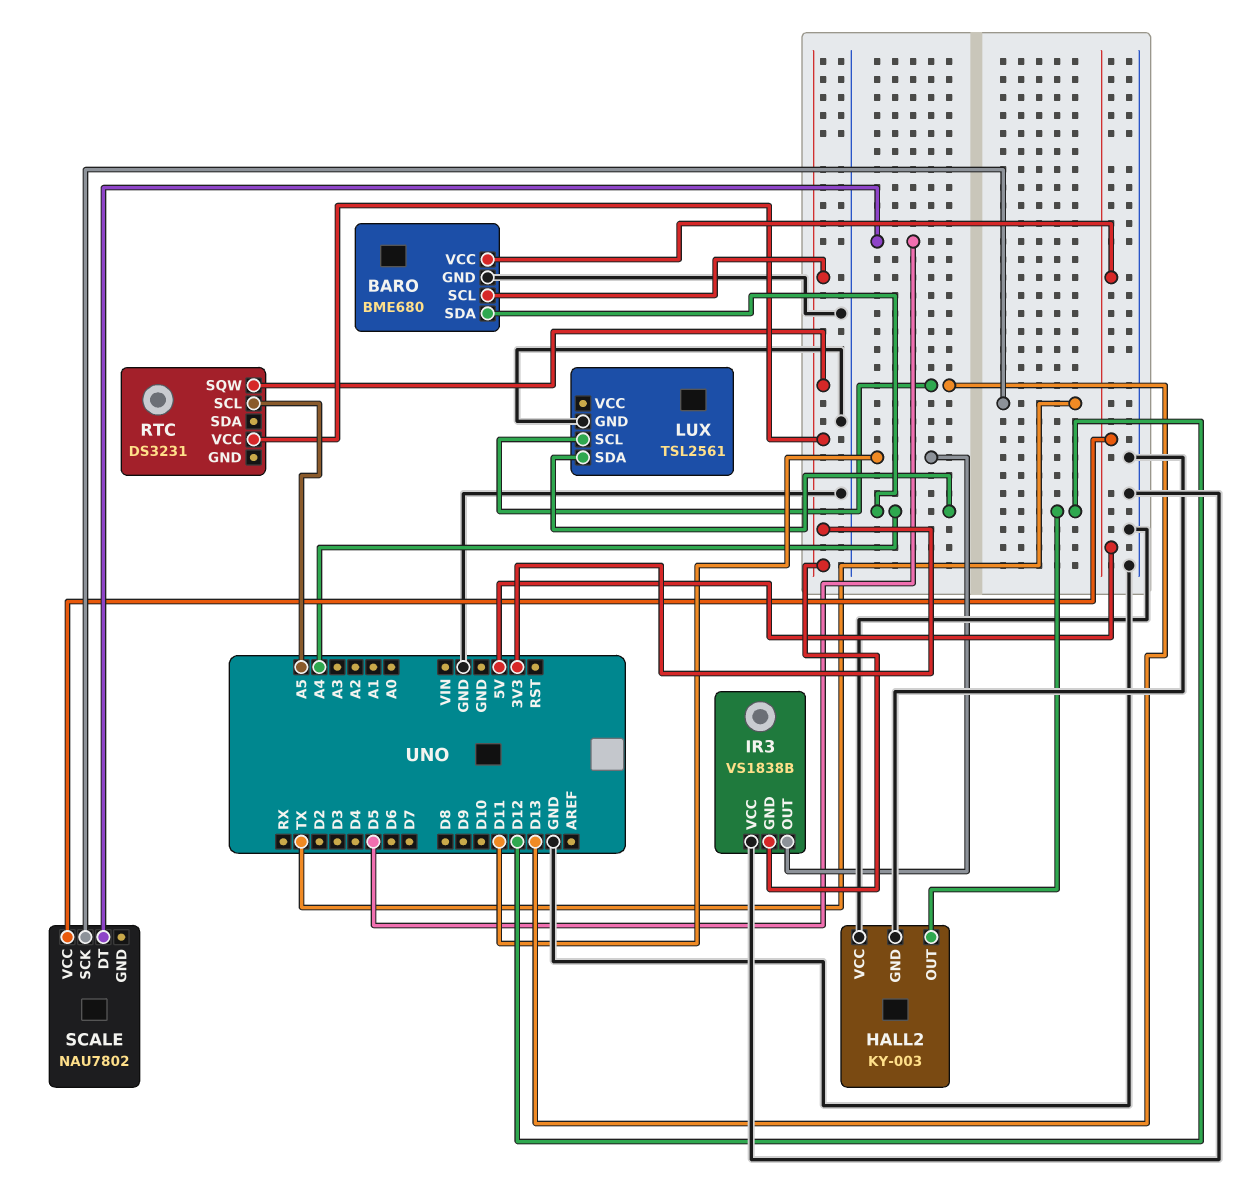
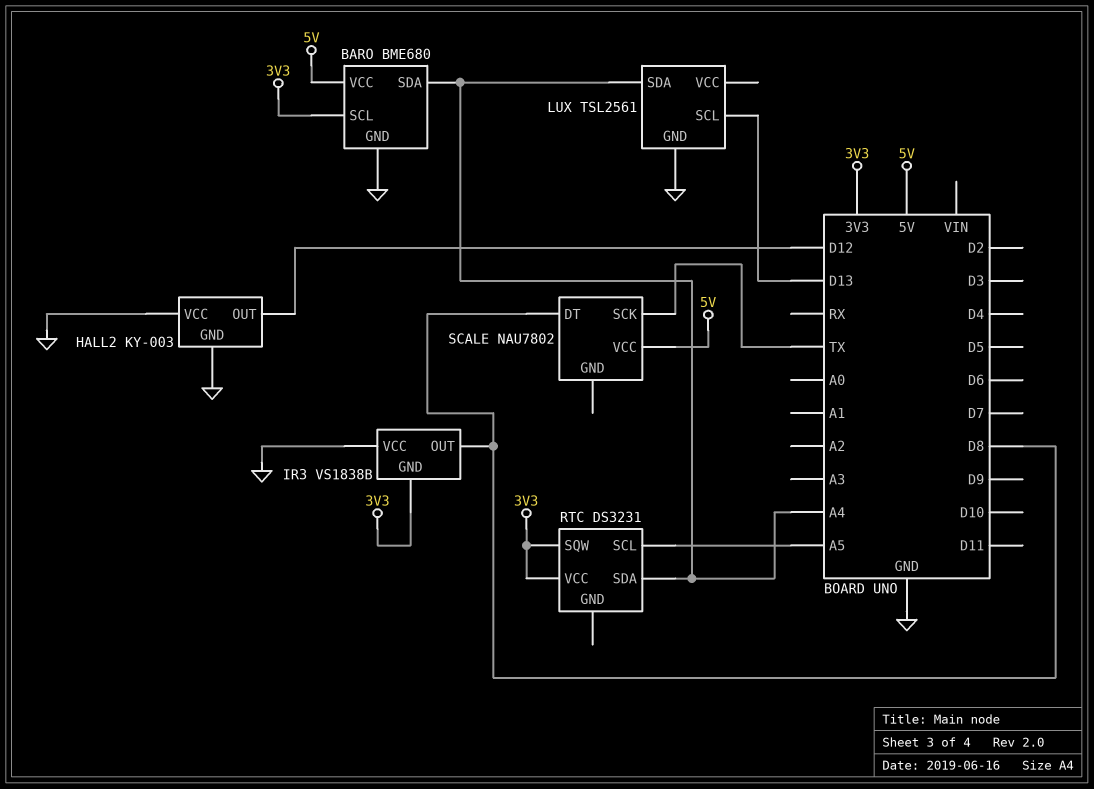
IR3 pin OUT: D11 -> D8
RTC pin SDA: none -> A4
SCALE pin DT: D5 -> D8

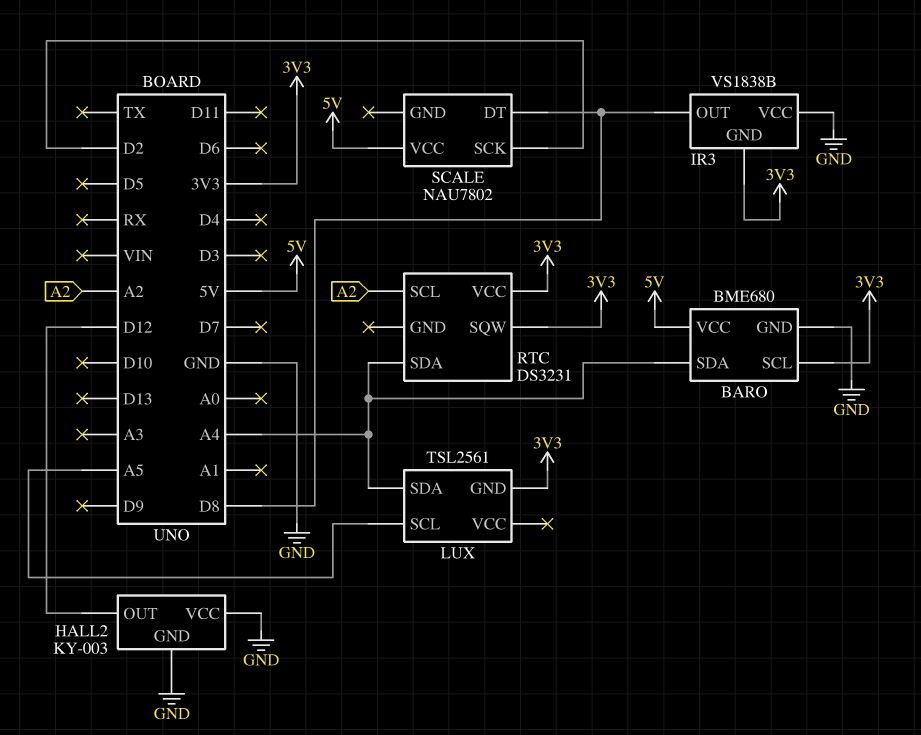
LUX pin GND: GND -> 3V3
LUX pin SCL: D13 -> A5
RTC pin SCL: A5 -> A2
SCALE pin SCK: TX -> D2

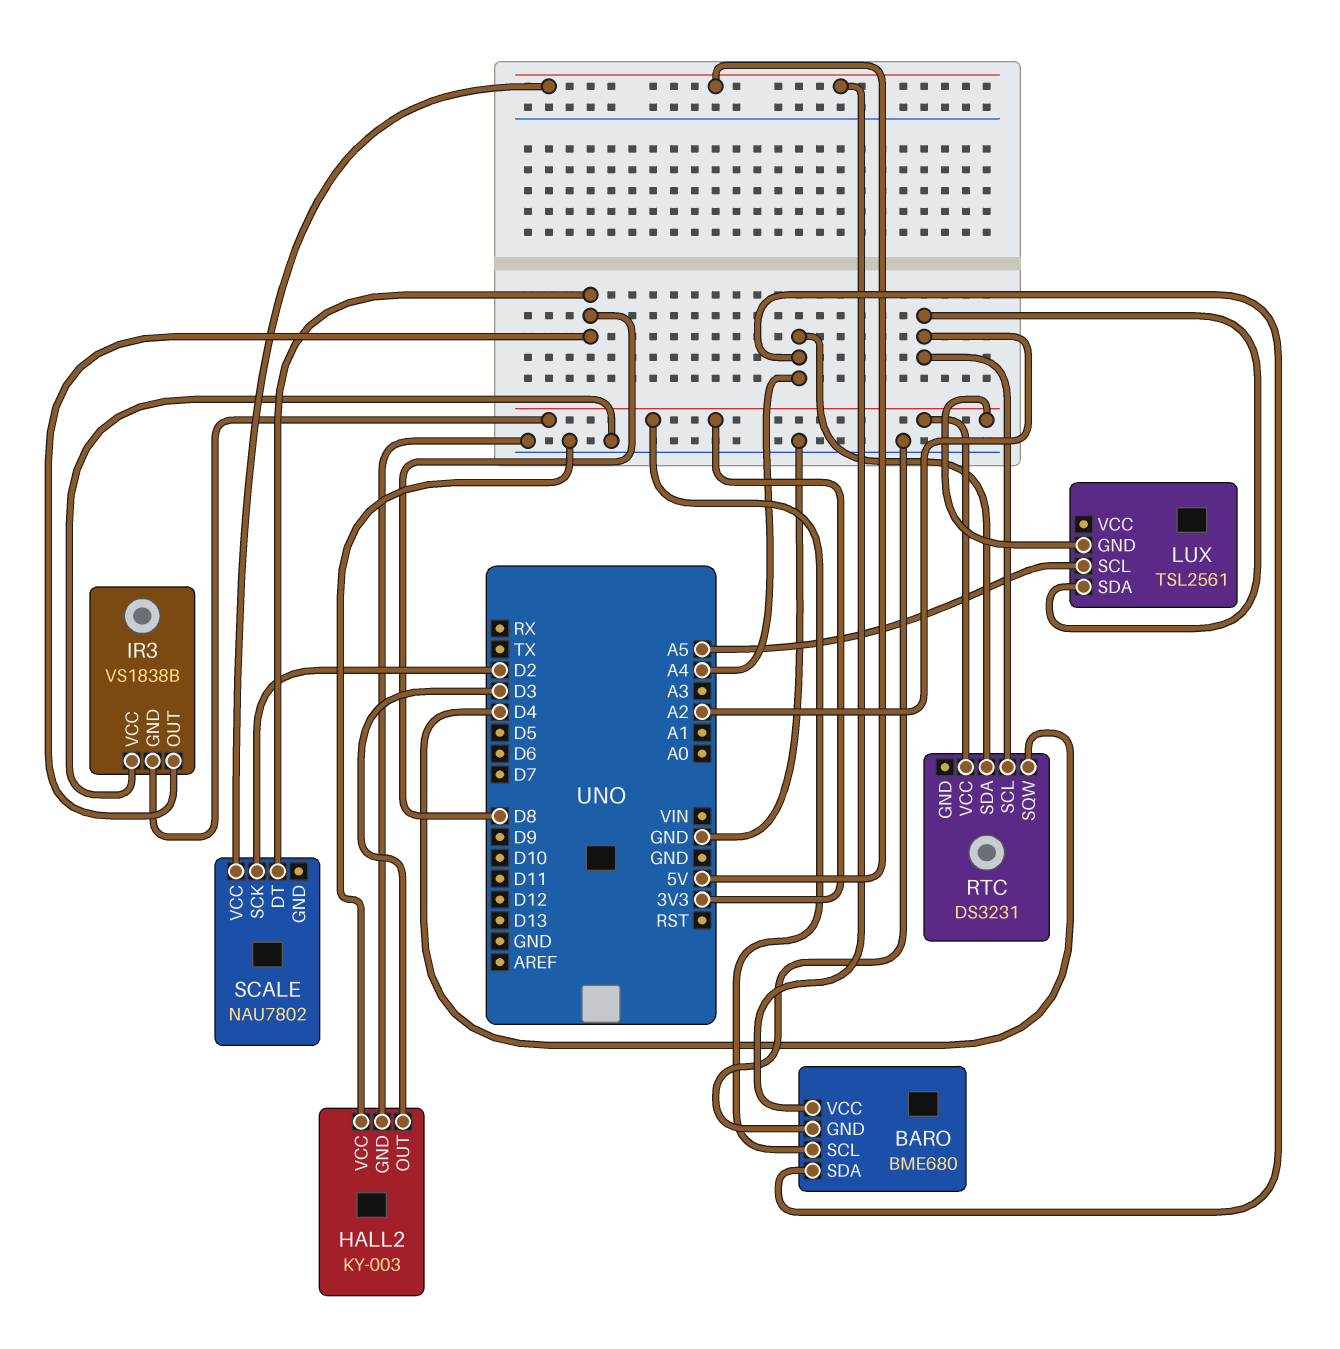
HALL2 pin OUT: D12 -> D3
LUX pin SDA: A4 -> A2
RTC pin SQW: 3V3 -> D4

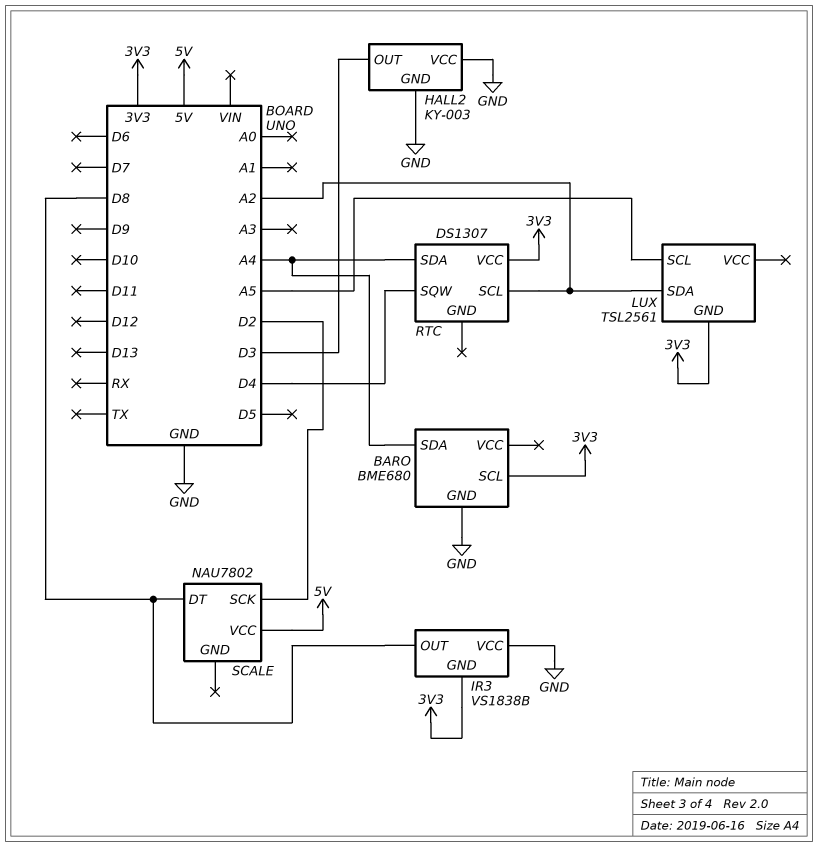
BARO pin VCC: 5V -> none
RTC: DS3231 -> DS1307

